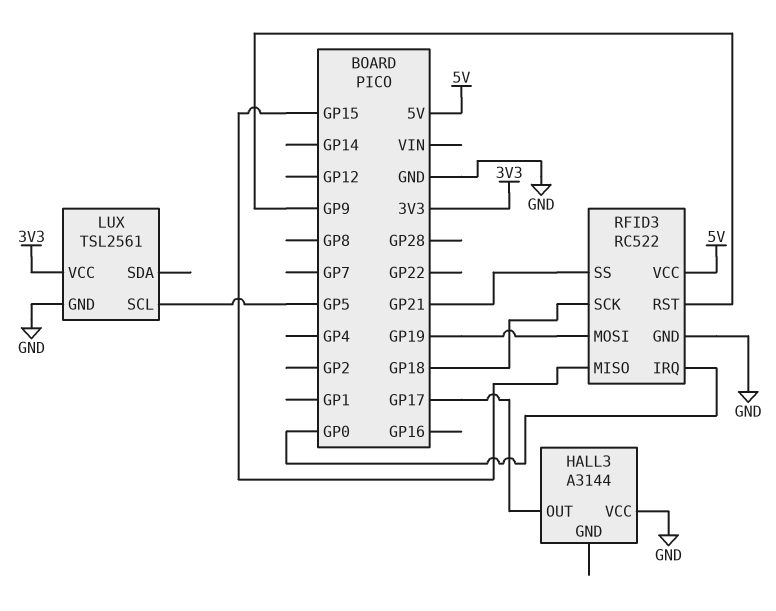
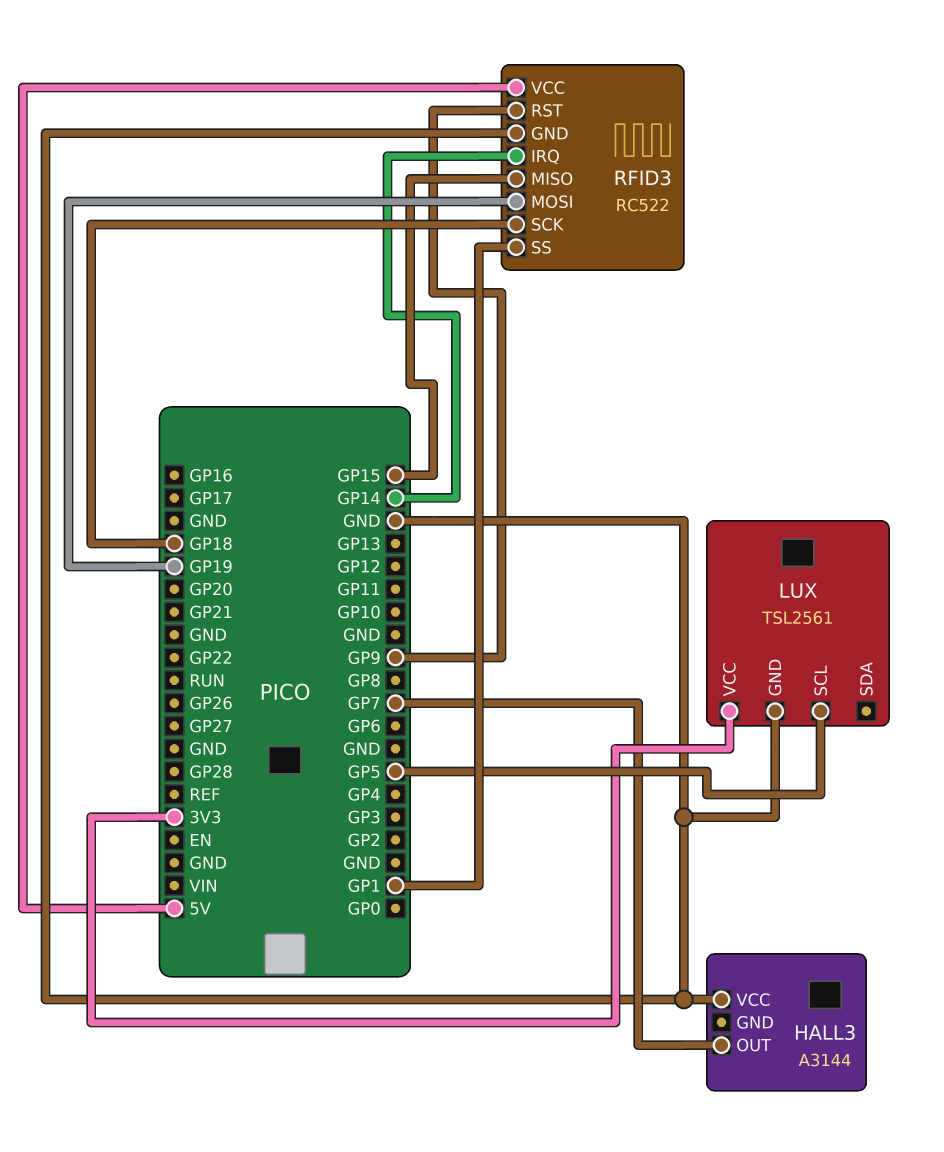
HALL3 pin OUT: GP17 -> GP7
RFID3 pin IRQ: GP0 -> GP14
RFID3 pin SS: GP21 -> GP1

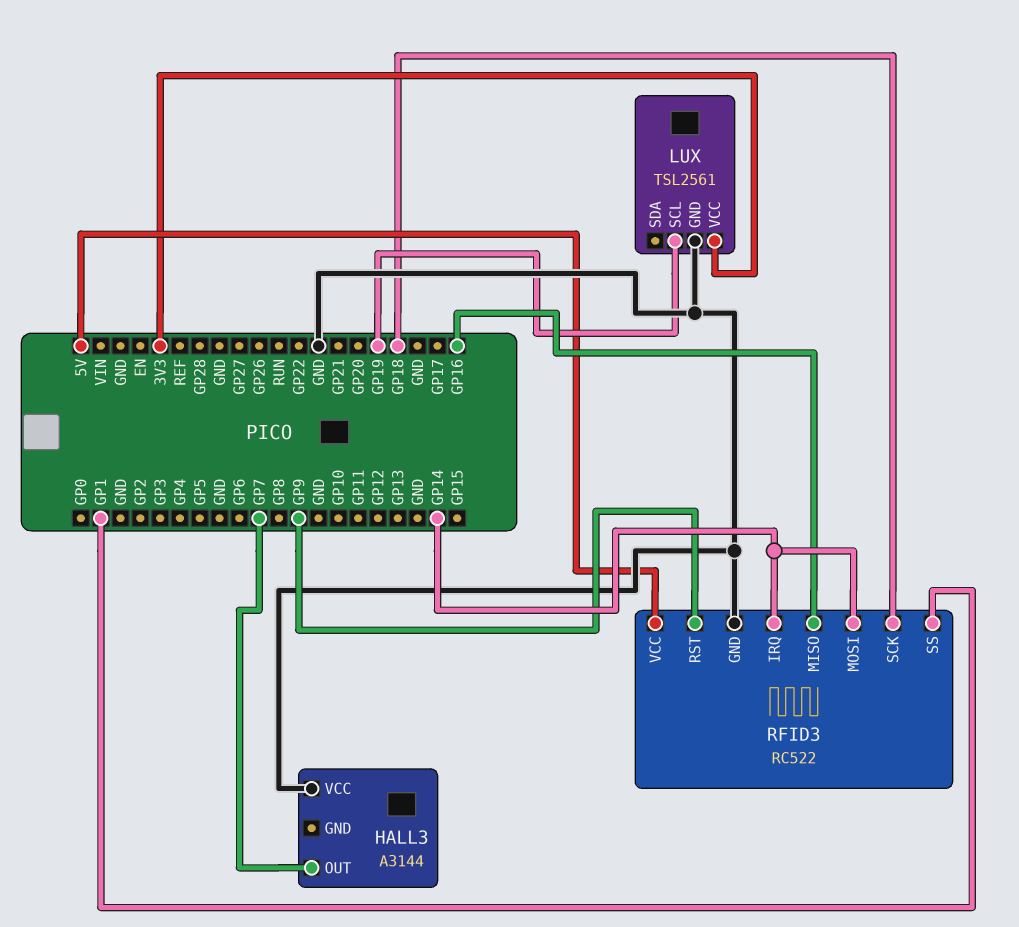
LUX pin SCL: GP5 -> GP19
RFID3 pin MISO: GP15 -> GP16
RFID3 pin MOSI: GP19 -> GP14

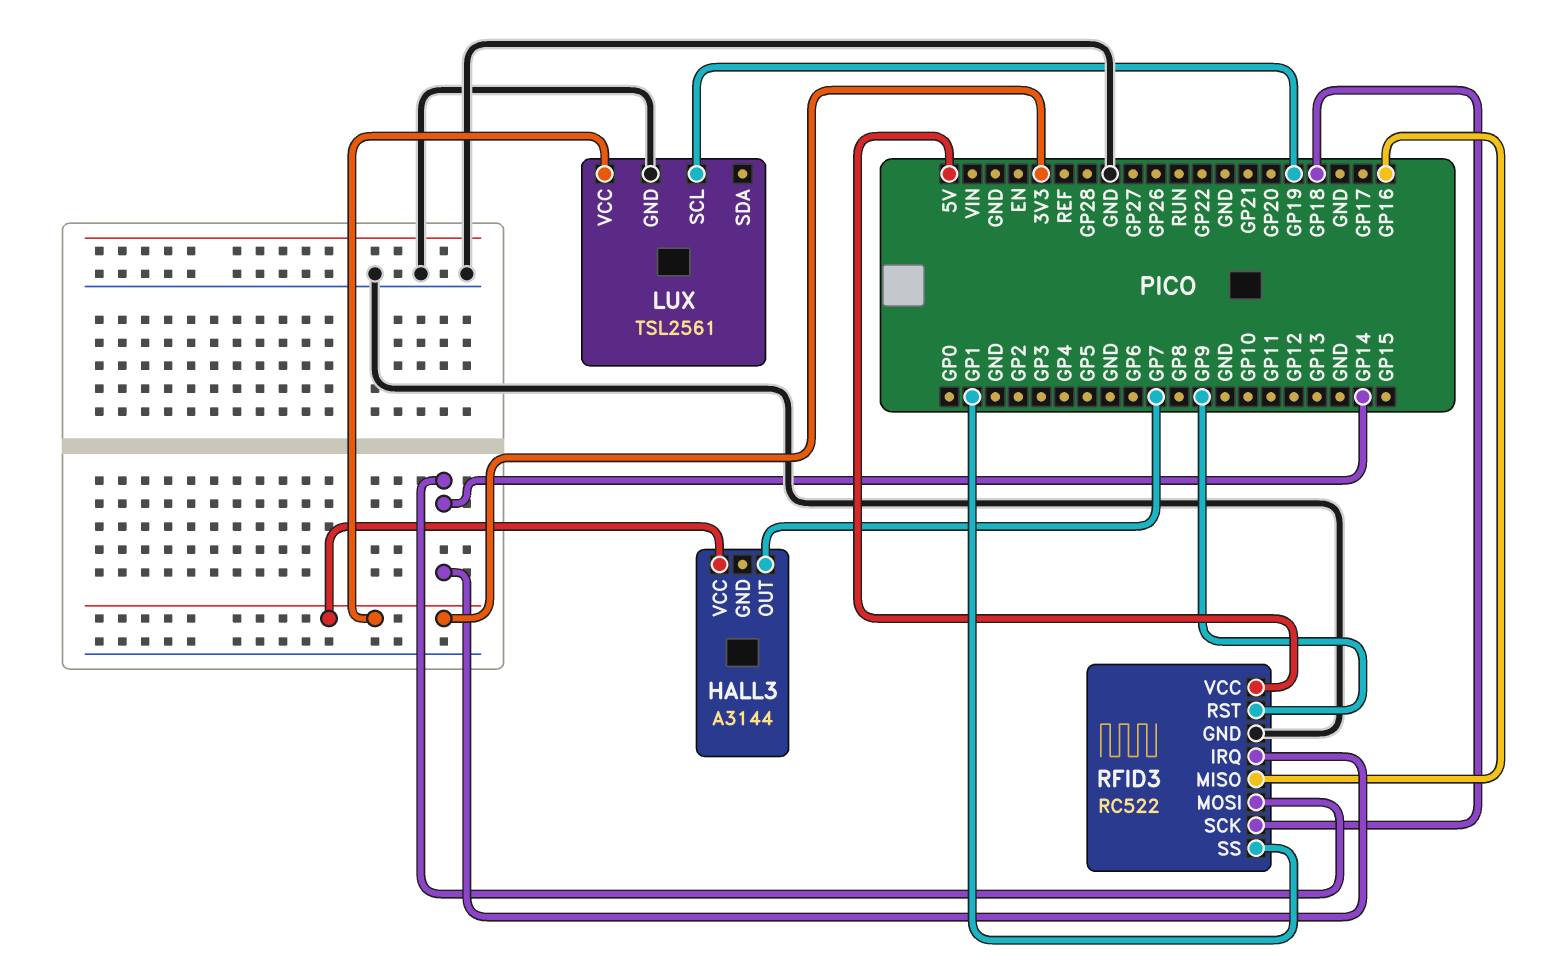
HALL3 pin VCC: GND -> 3V3

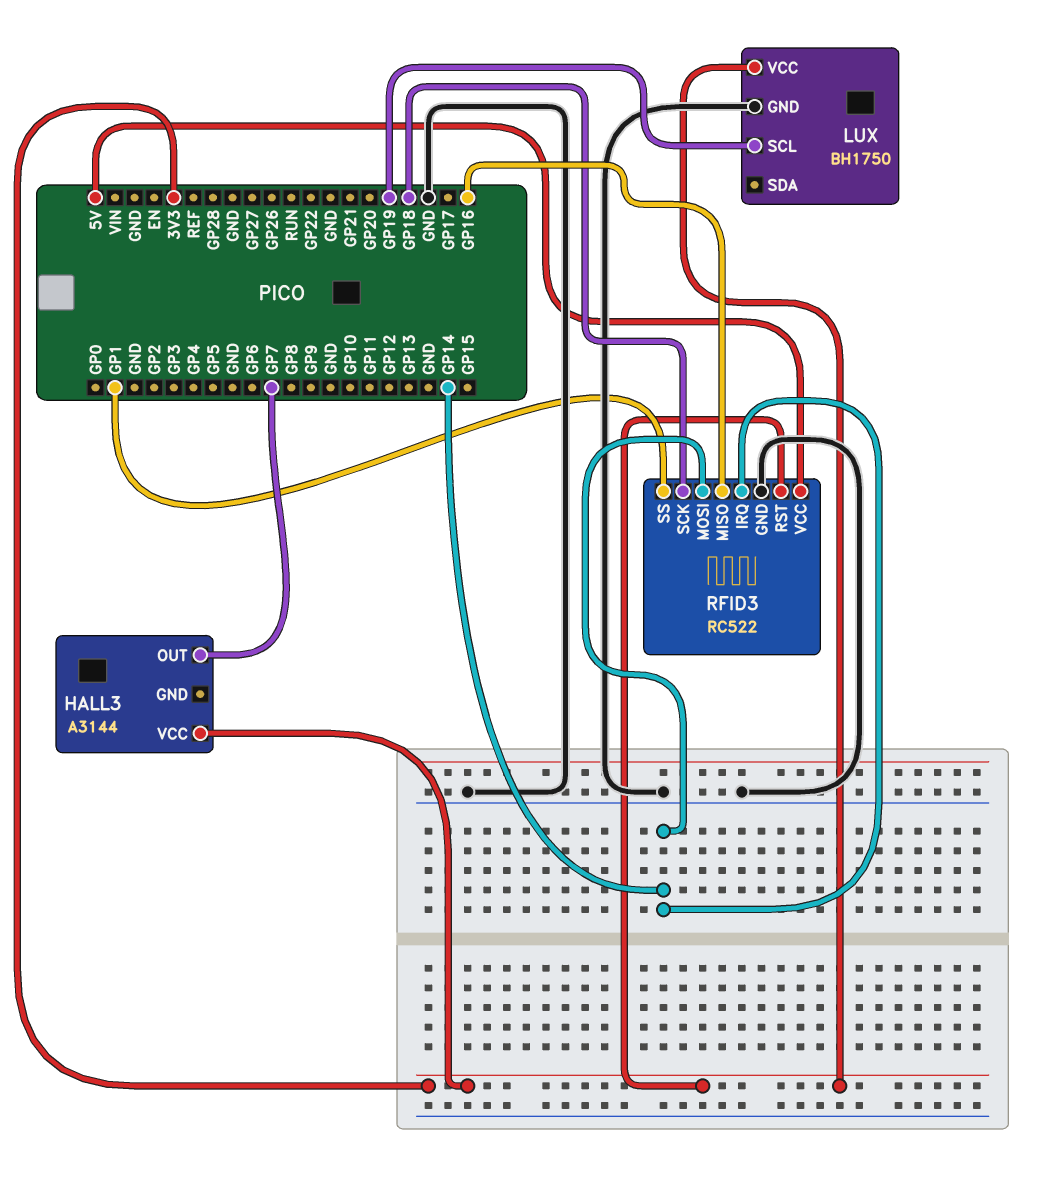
LUX: TSL2561 -> BH1750
RFID3 pin RST: GP9 -> 3V3

